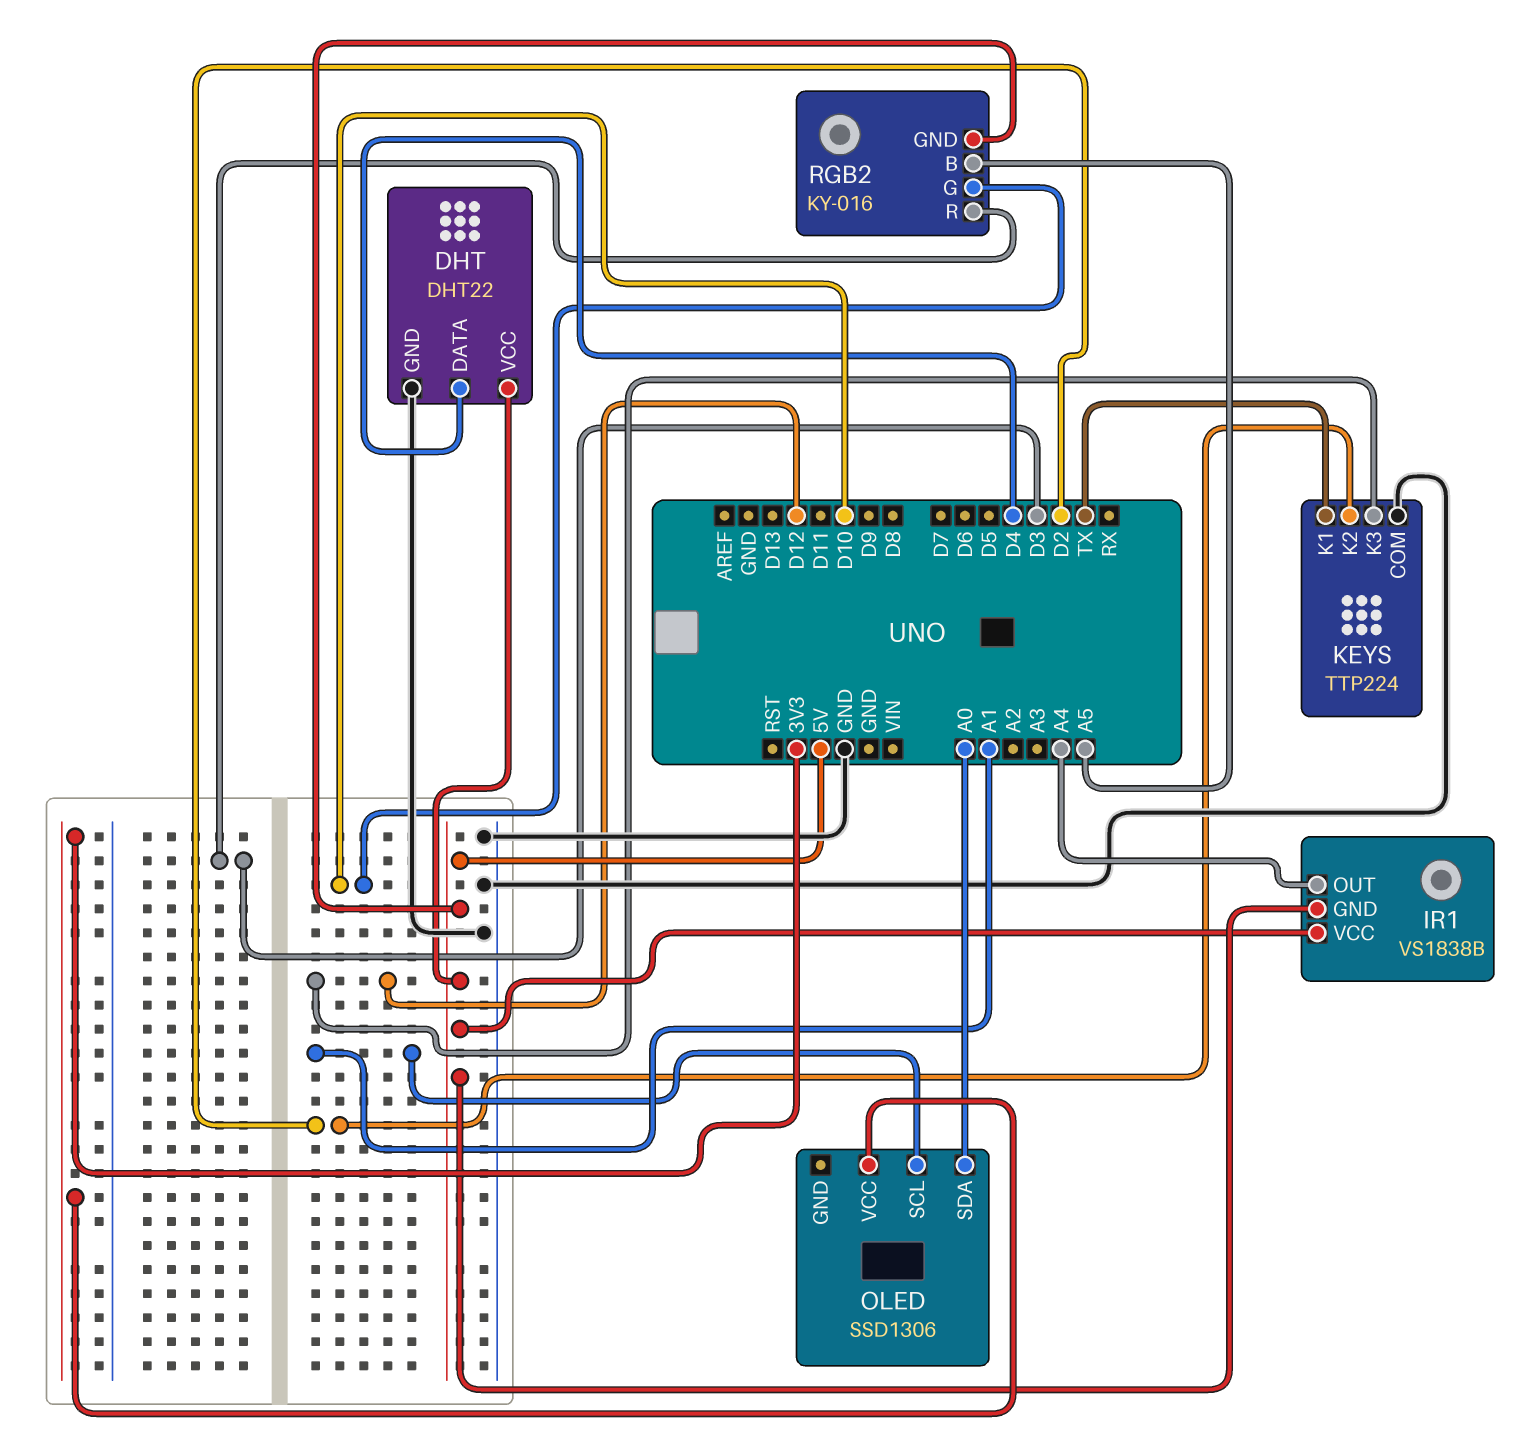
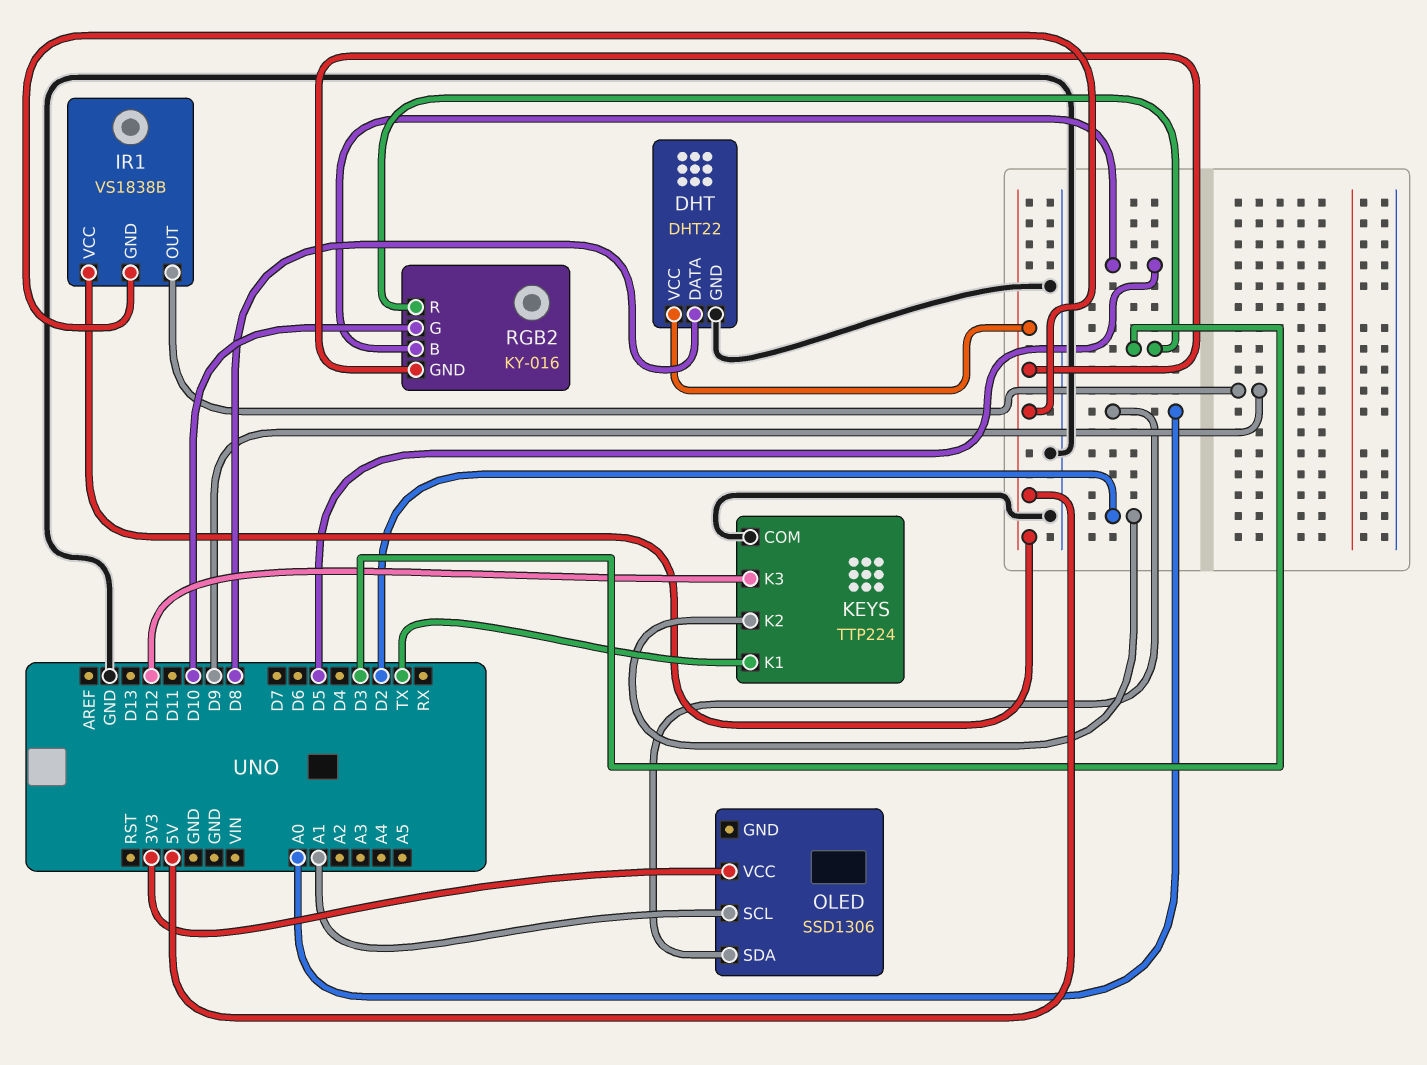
DHT pin DATA: D4 -> D8
IR1 pin OUT: A4 -> D9
RGB2 pin B: A5 -> D5

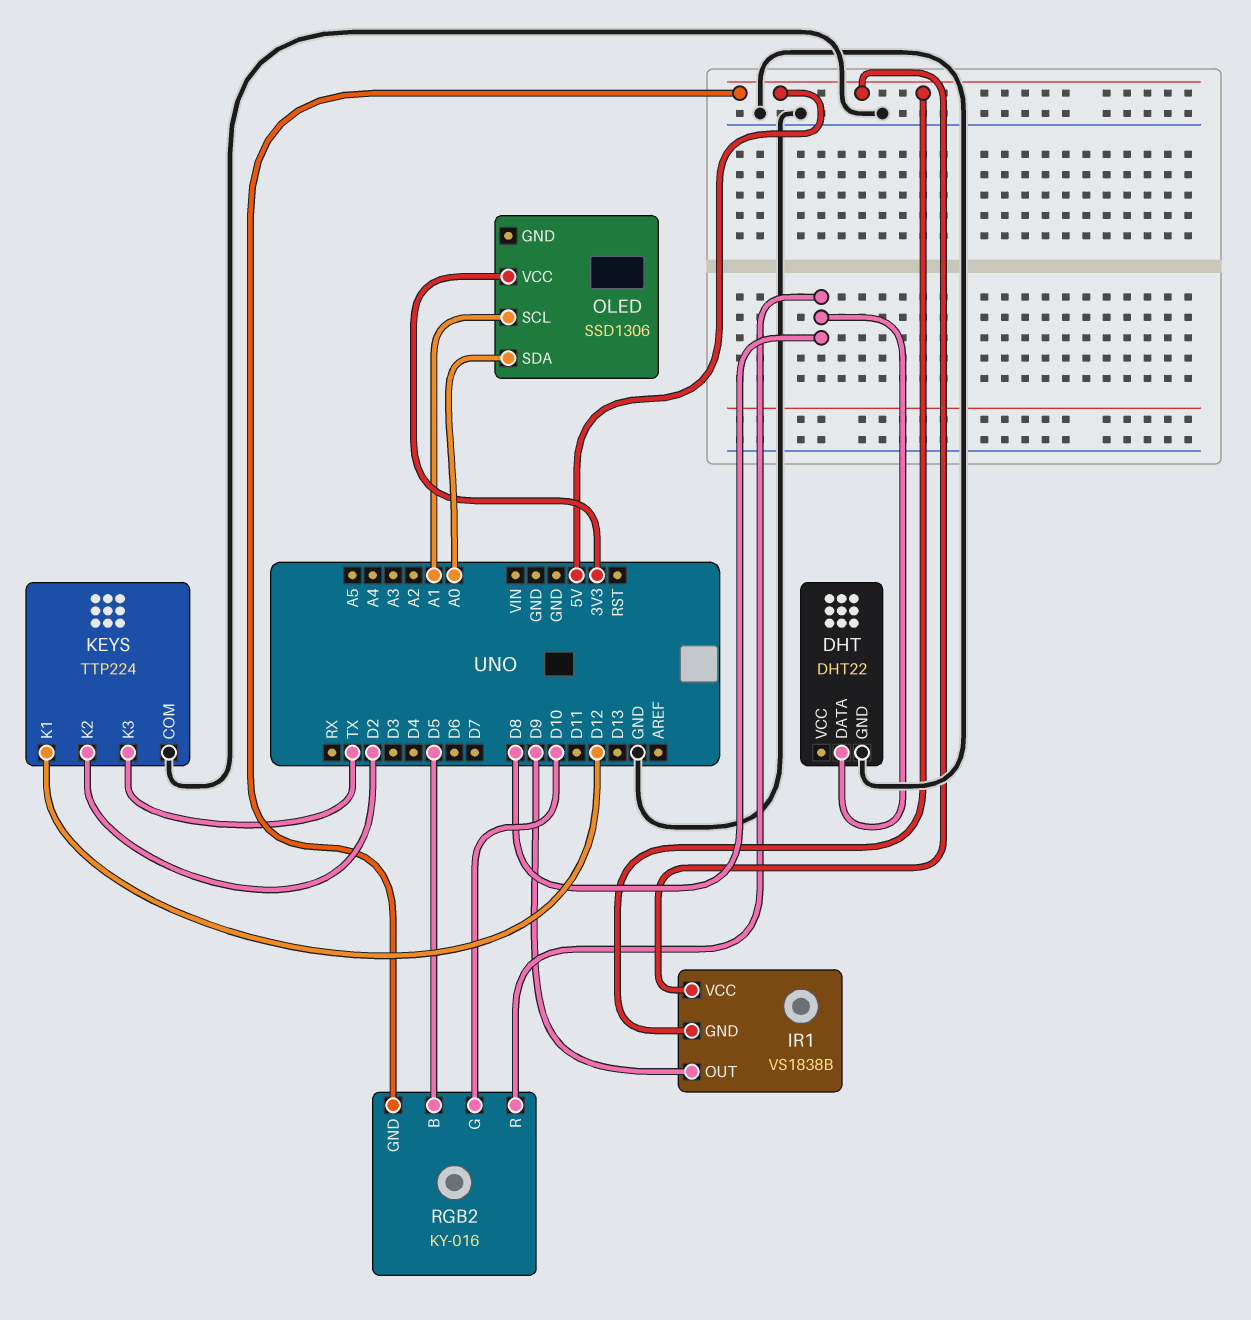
DHT pin VCC: 5V -> none
KEYS pin K1: TX -> D12
KEYS pin K3: D12 -> TX
RGB2 pin R: D3 -> D8

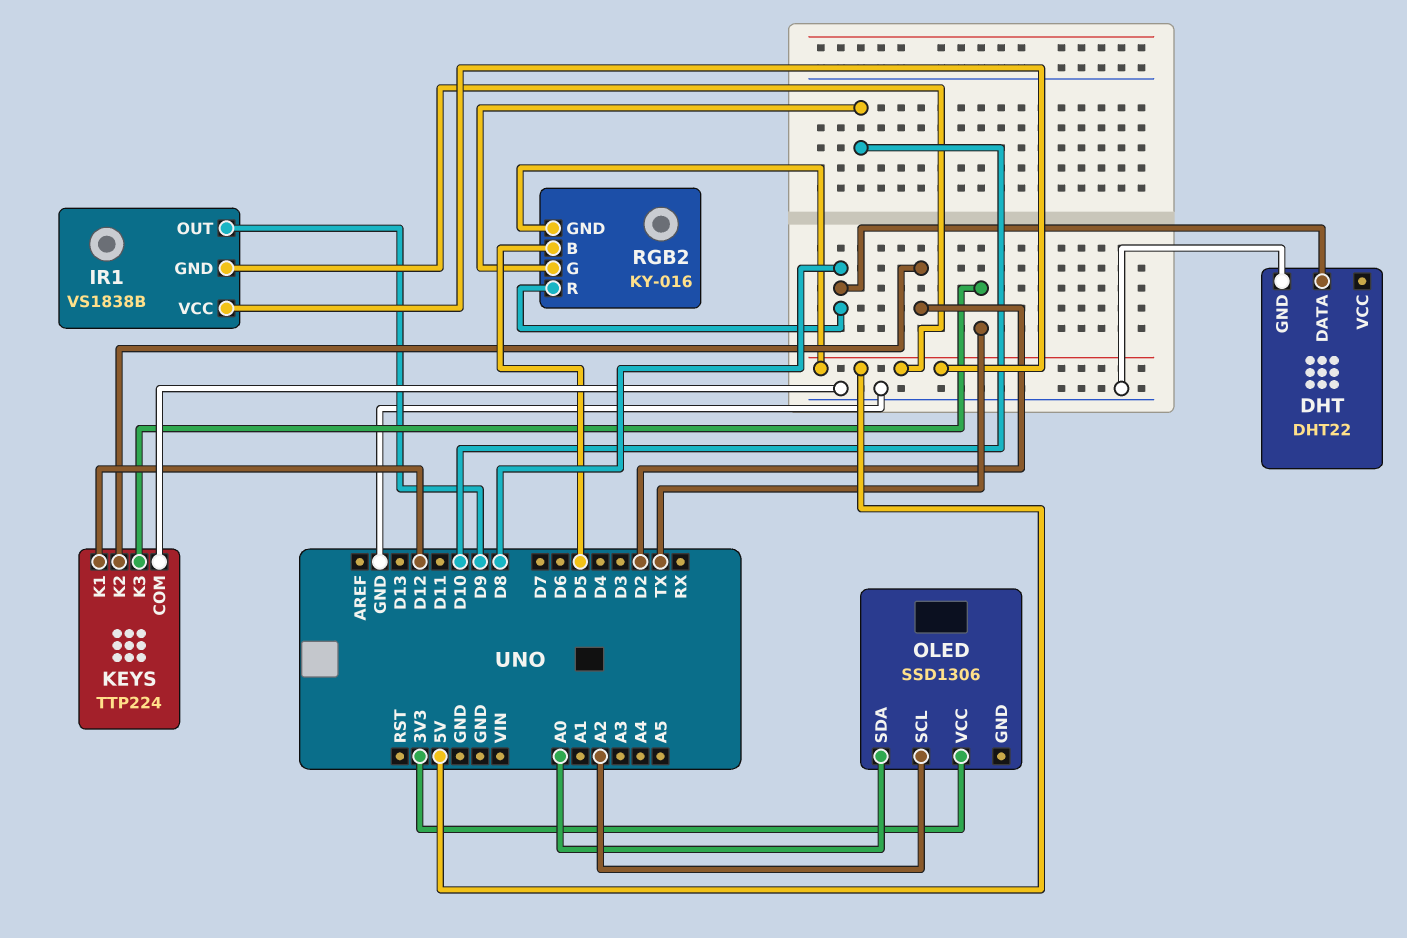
OLED pin SCL: A1 -> A2

